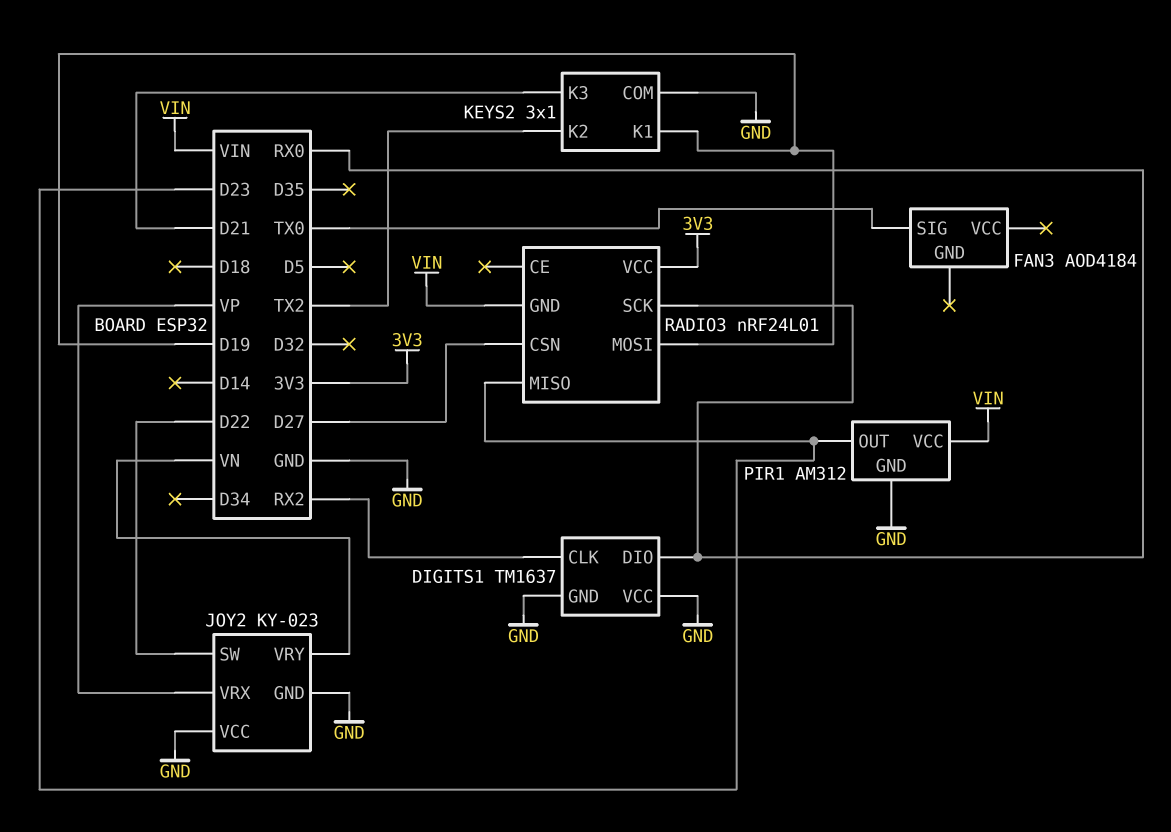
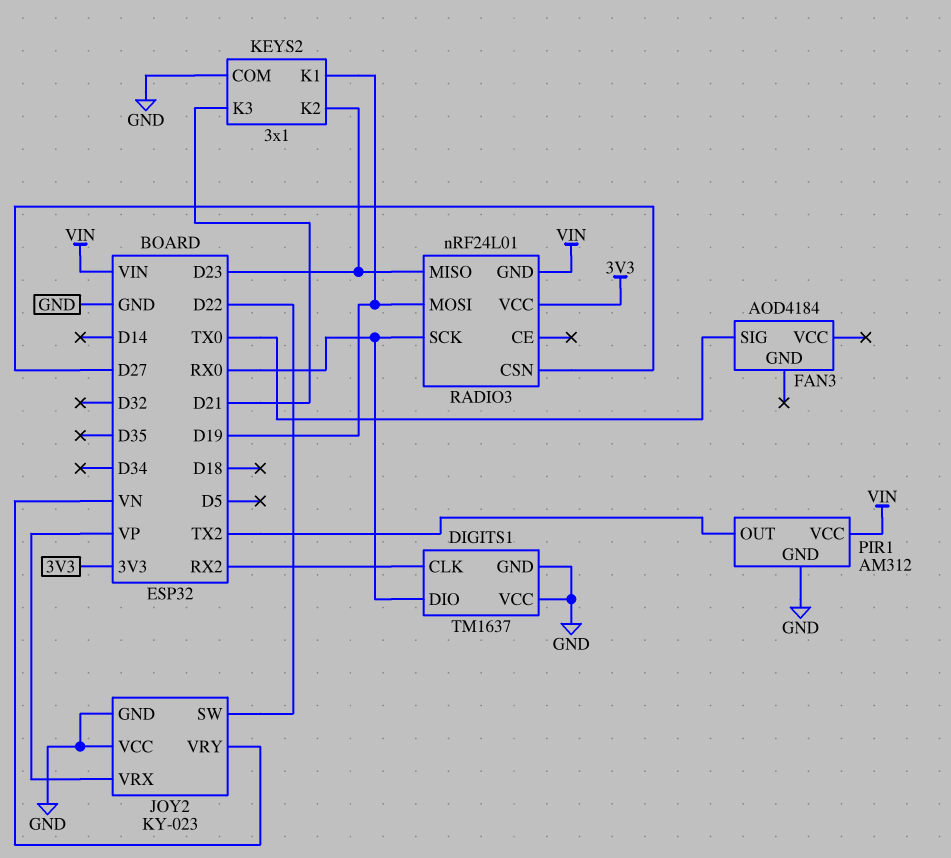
KEYS2 pin K2: TX2 -> D23
PIR1 pin OUT: D23 -> TX2

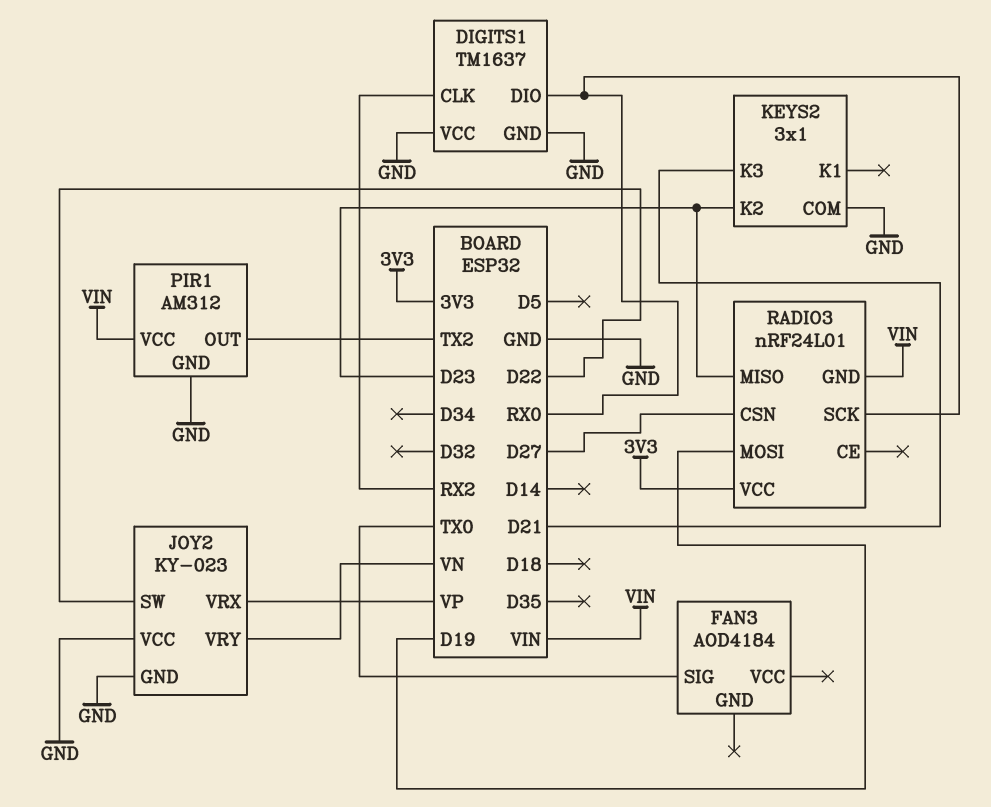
KEYS2 pin K1: D19 -> none

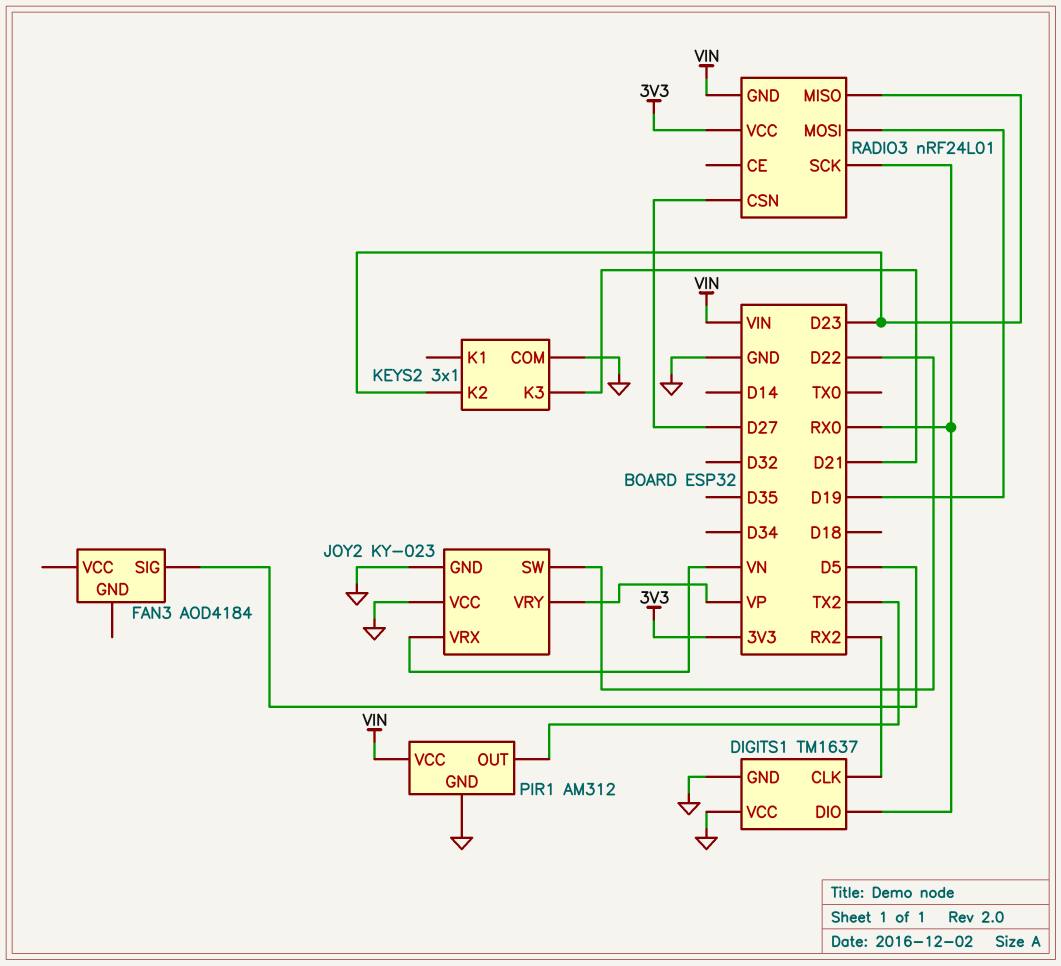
FAN3 pin SIG: TX0 -> D5
JOY2 pin VRX: VP -> VN
JOY2 pin VRY: VN -> VP

